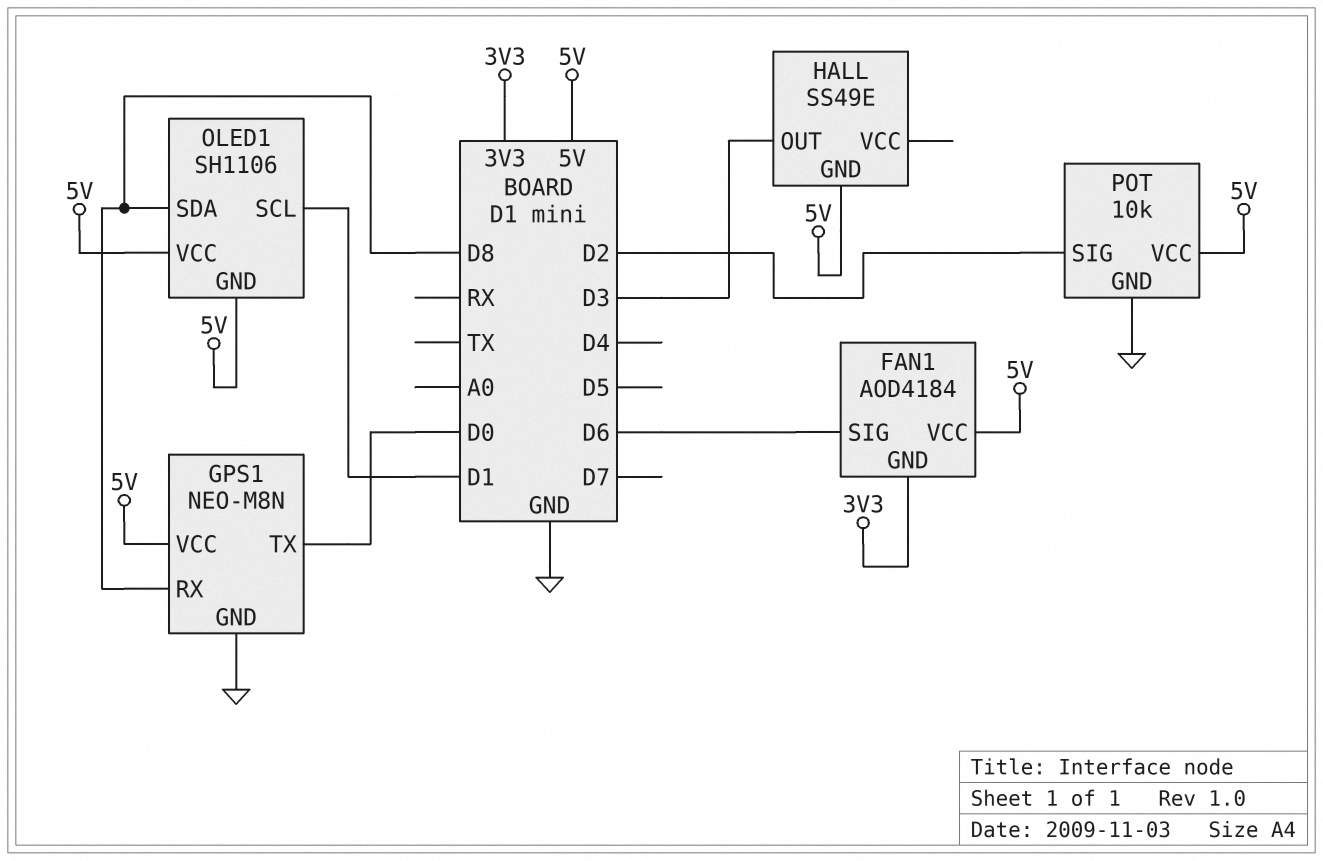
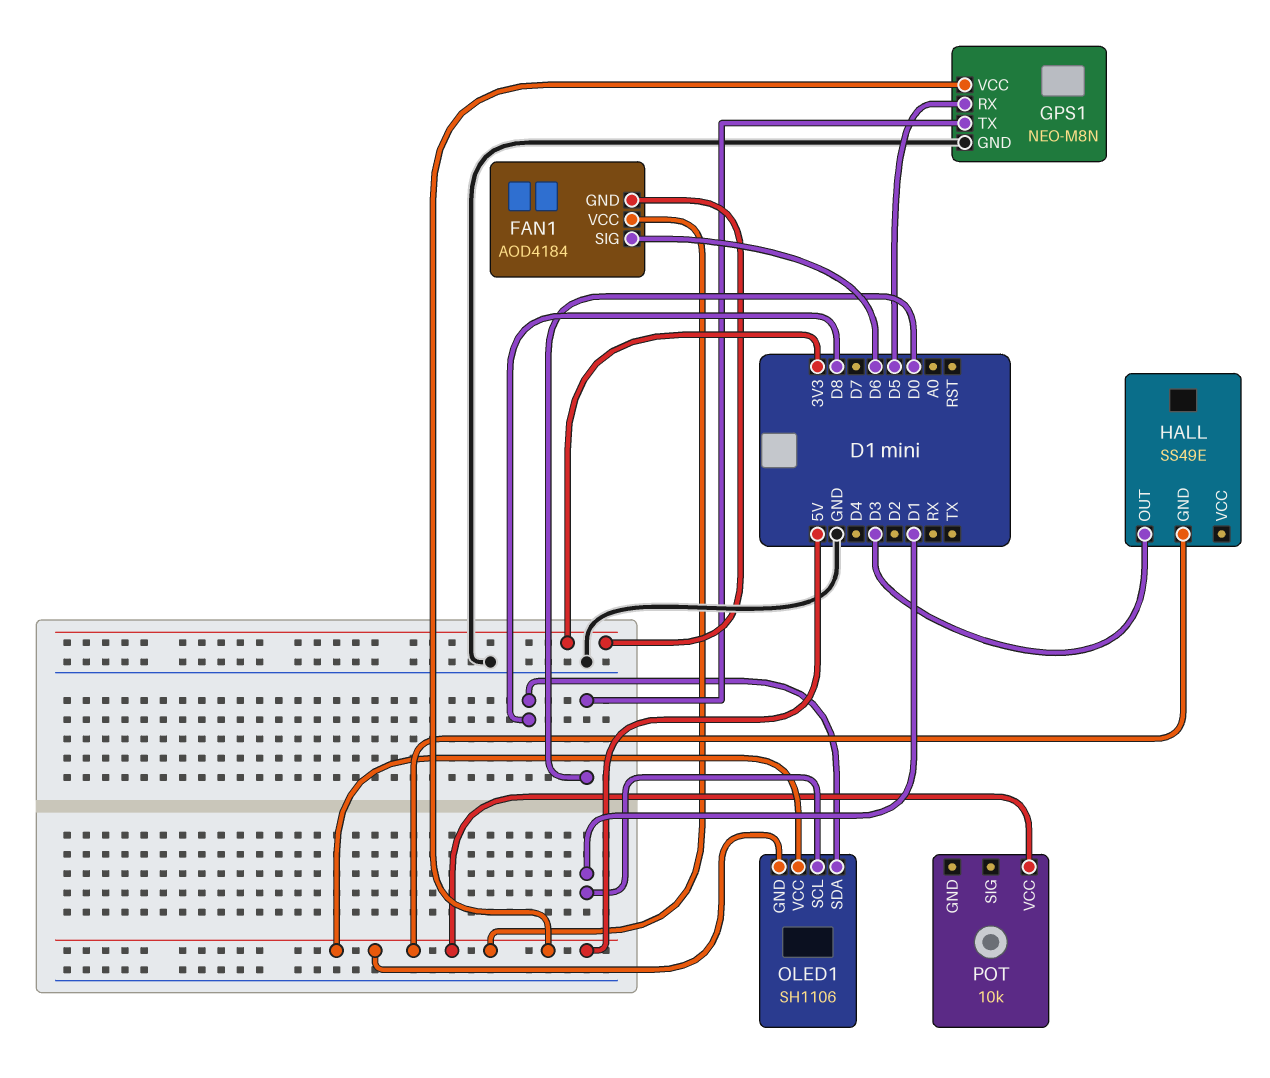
GPS1 pin RX: D8 -> D5
POT pin GND: GND -> none
POT pin SIG: D2 -> none

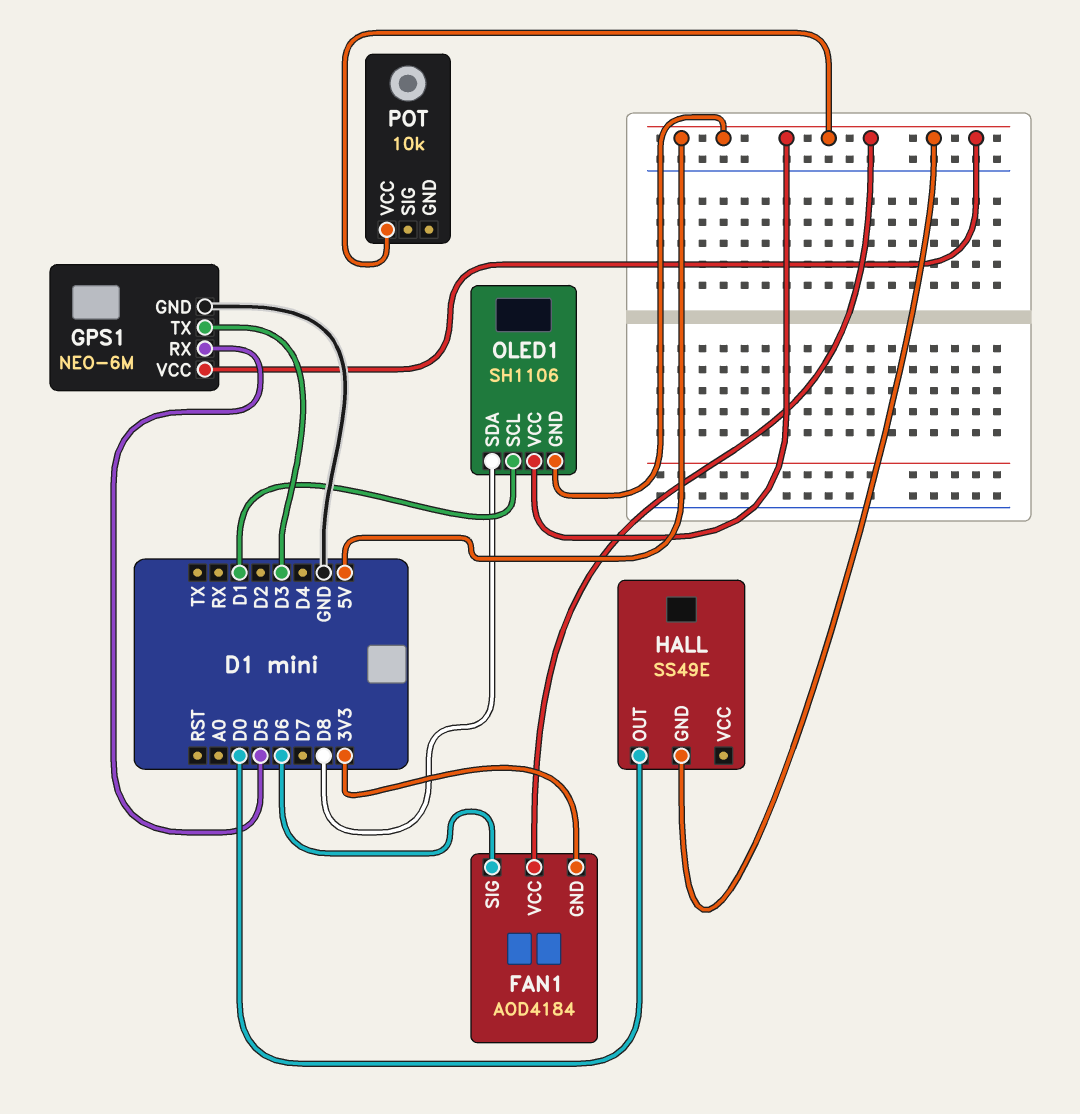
GPS1: NEO-M8N -> NEO-6M
GPS1 pin TX: D0 -> D3
HALL pin OUT: D3 -> D0

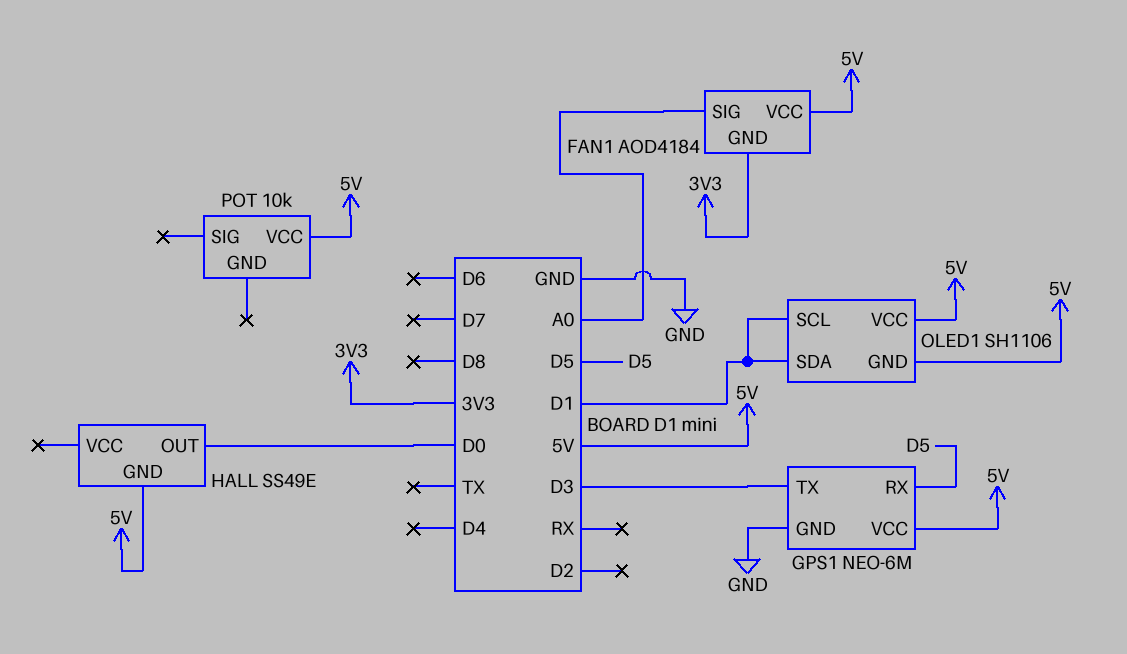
FAN1 pin SIG: D6 -> A0
OLED1 pin SDA: D8 -> D1

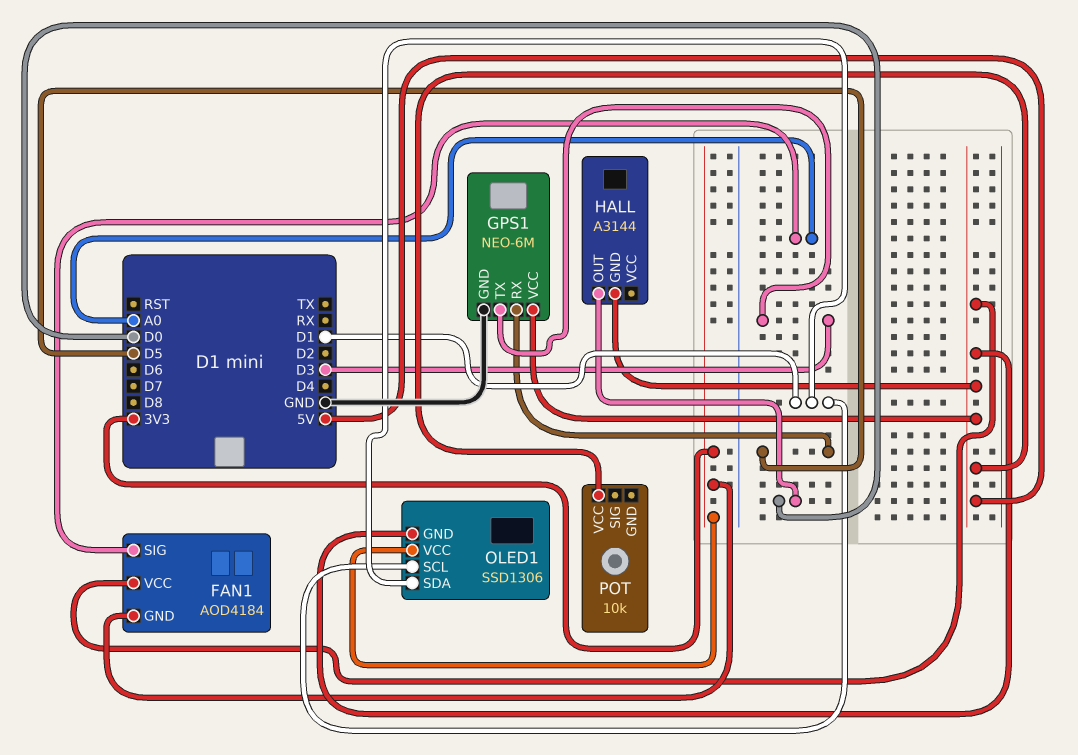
HALL: SS49E -> A3144
OLED1: SH1106 -> SSD1306
OLED1 pin VCC: 5V -> 3V3

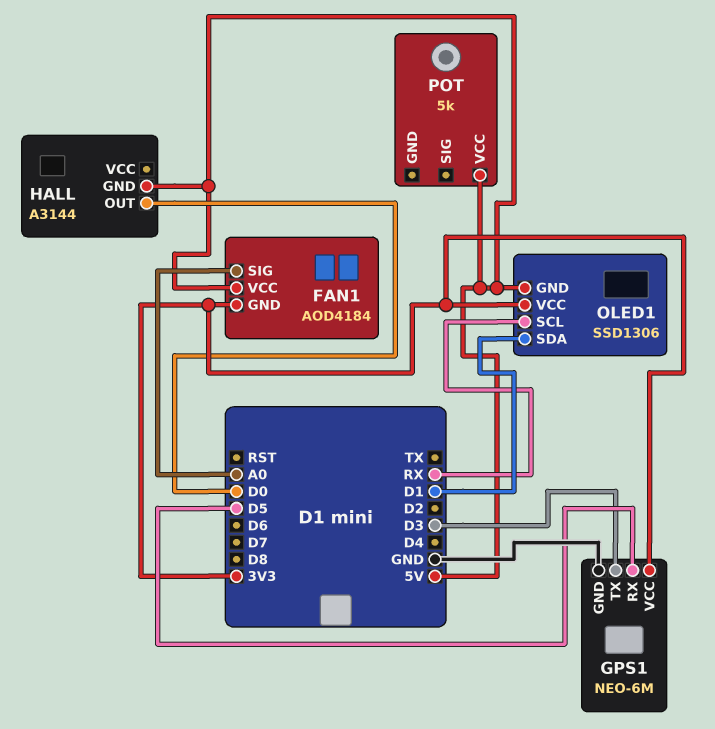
GPS1 pin VCC: 5V -> 3V3
OLED1 pin SCL: D1 -> RX
POT: 10k -> 5k

